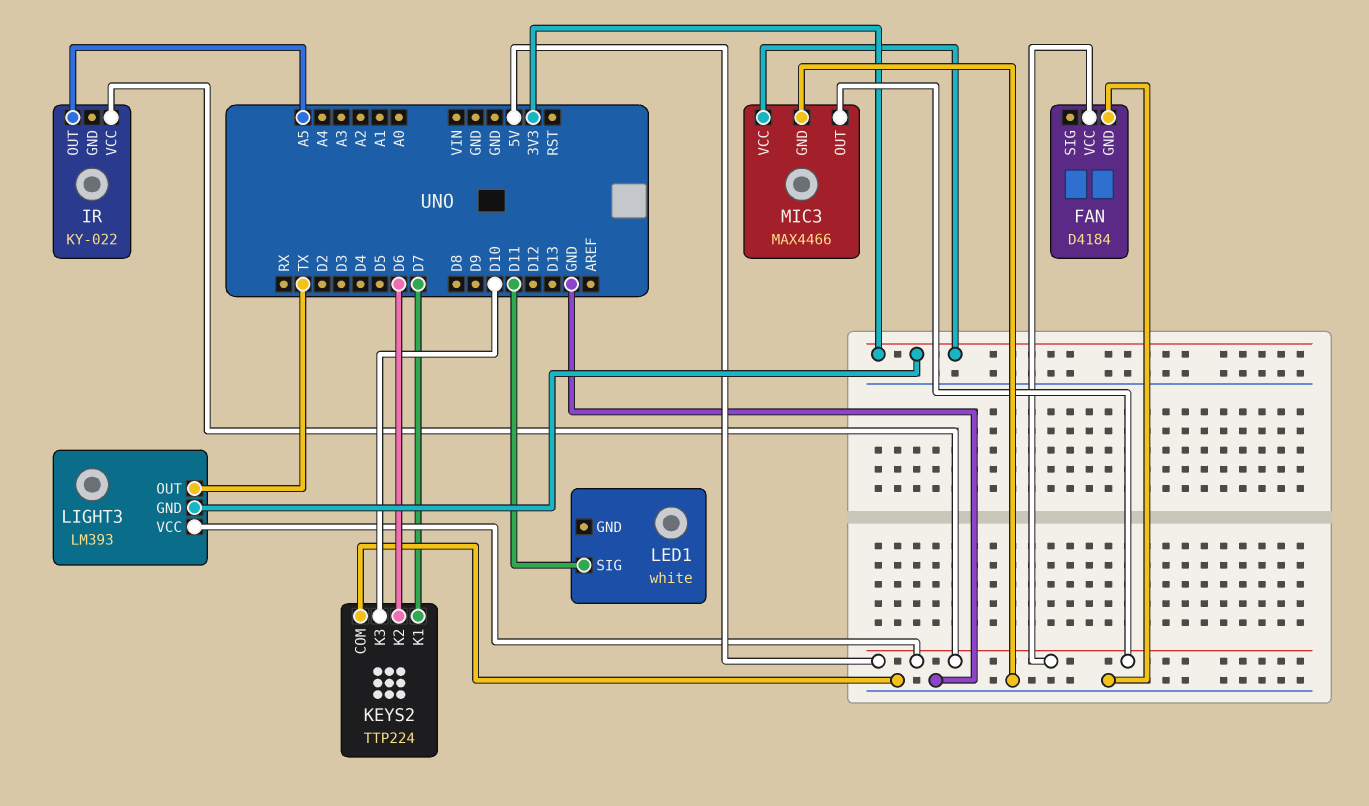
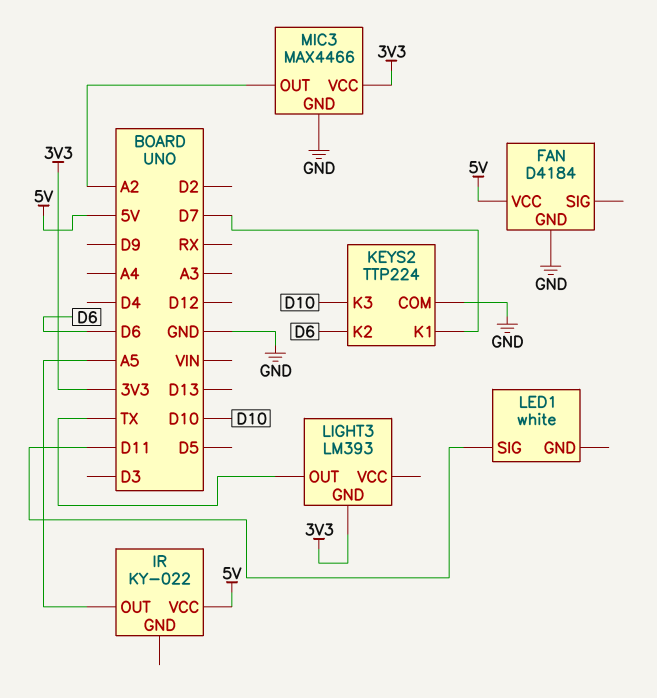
LIGHT3 pin VCC: 5V -> none
MIC3 pin OUT: 5V -> A2

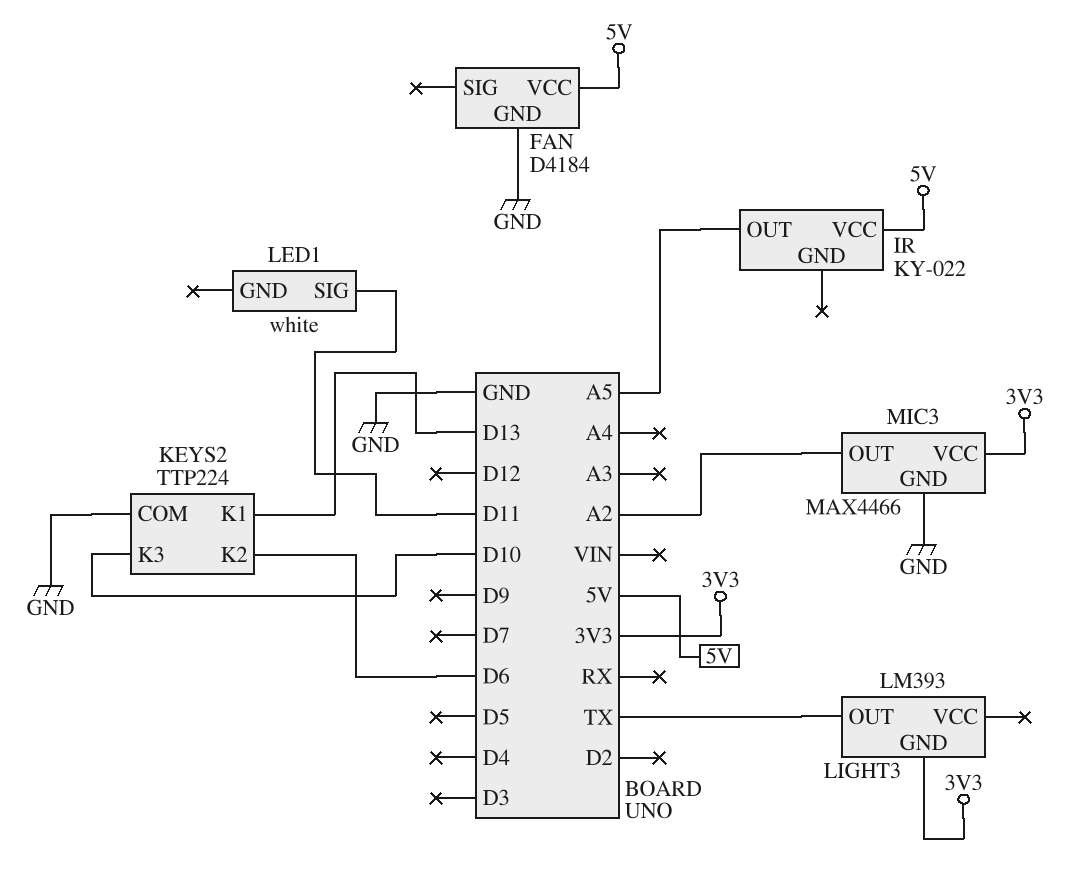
KEYS2 pin K1: D7 -> D13

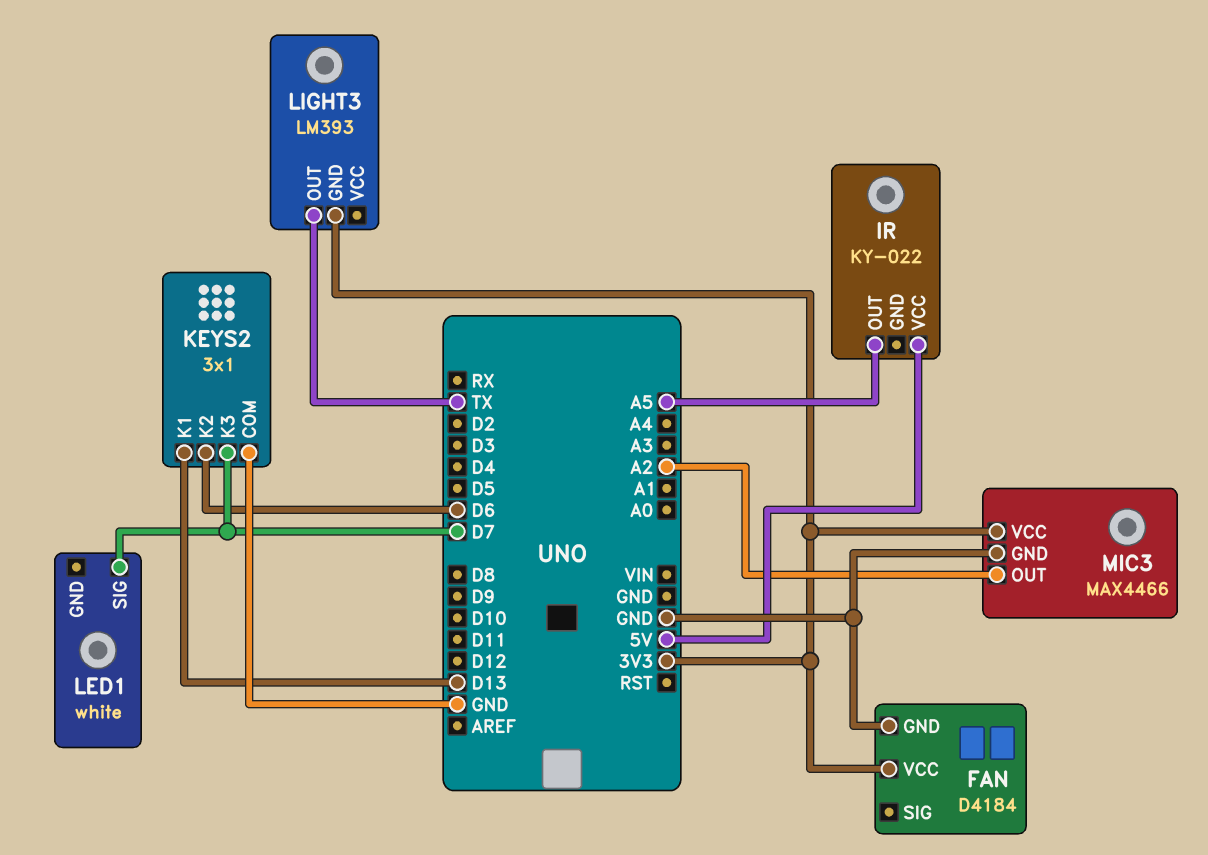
FAN pin VCC: 5V -> 3V3
KEYS2: TTP224 -> 3x1
KEYS2 pin K3: D10 -> D7
LED1 pin SIG: D11 -> D7

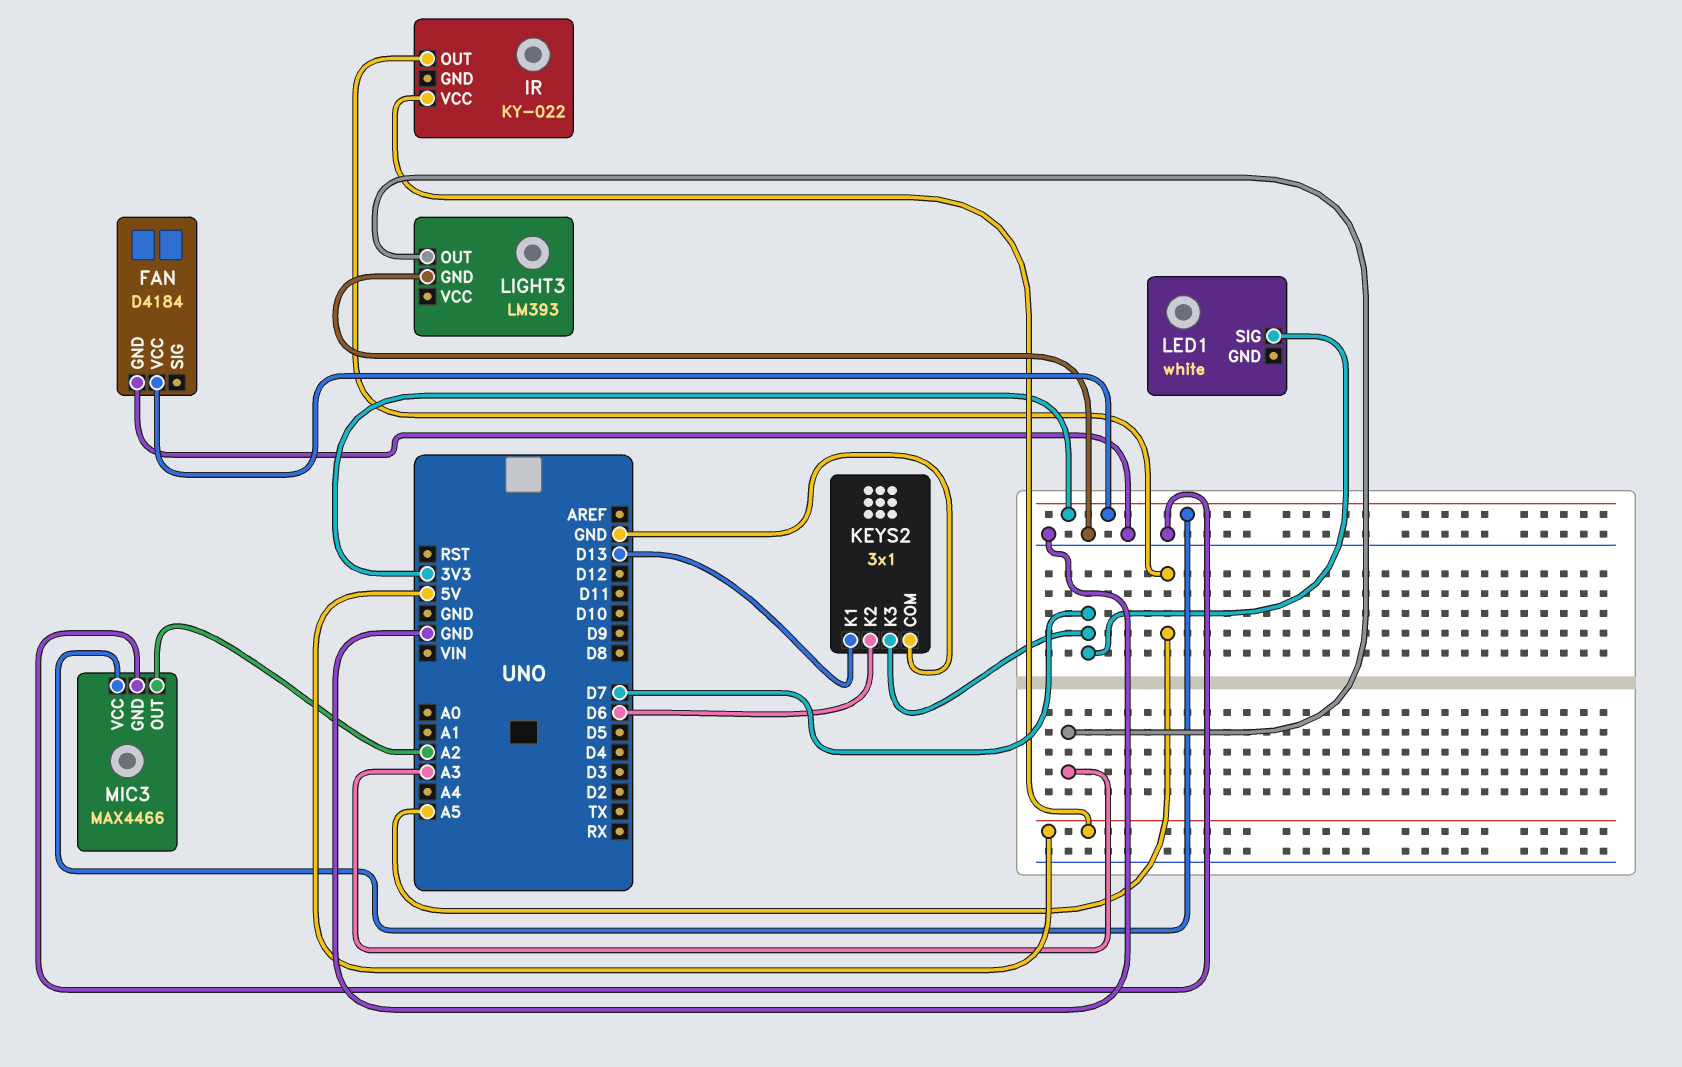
LIGHT3 pin GND: 3V3 -> GND
LIGHT3 pin OUT: TX -> A3

